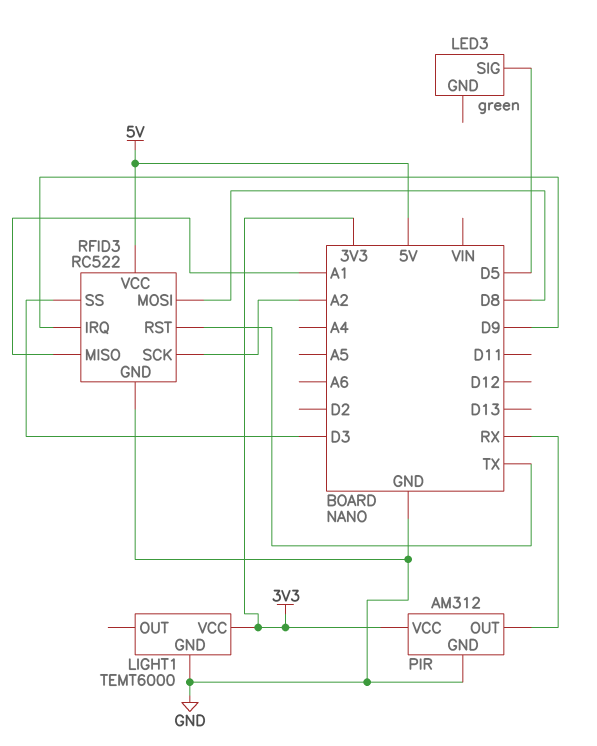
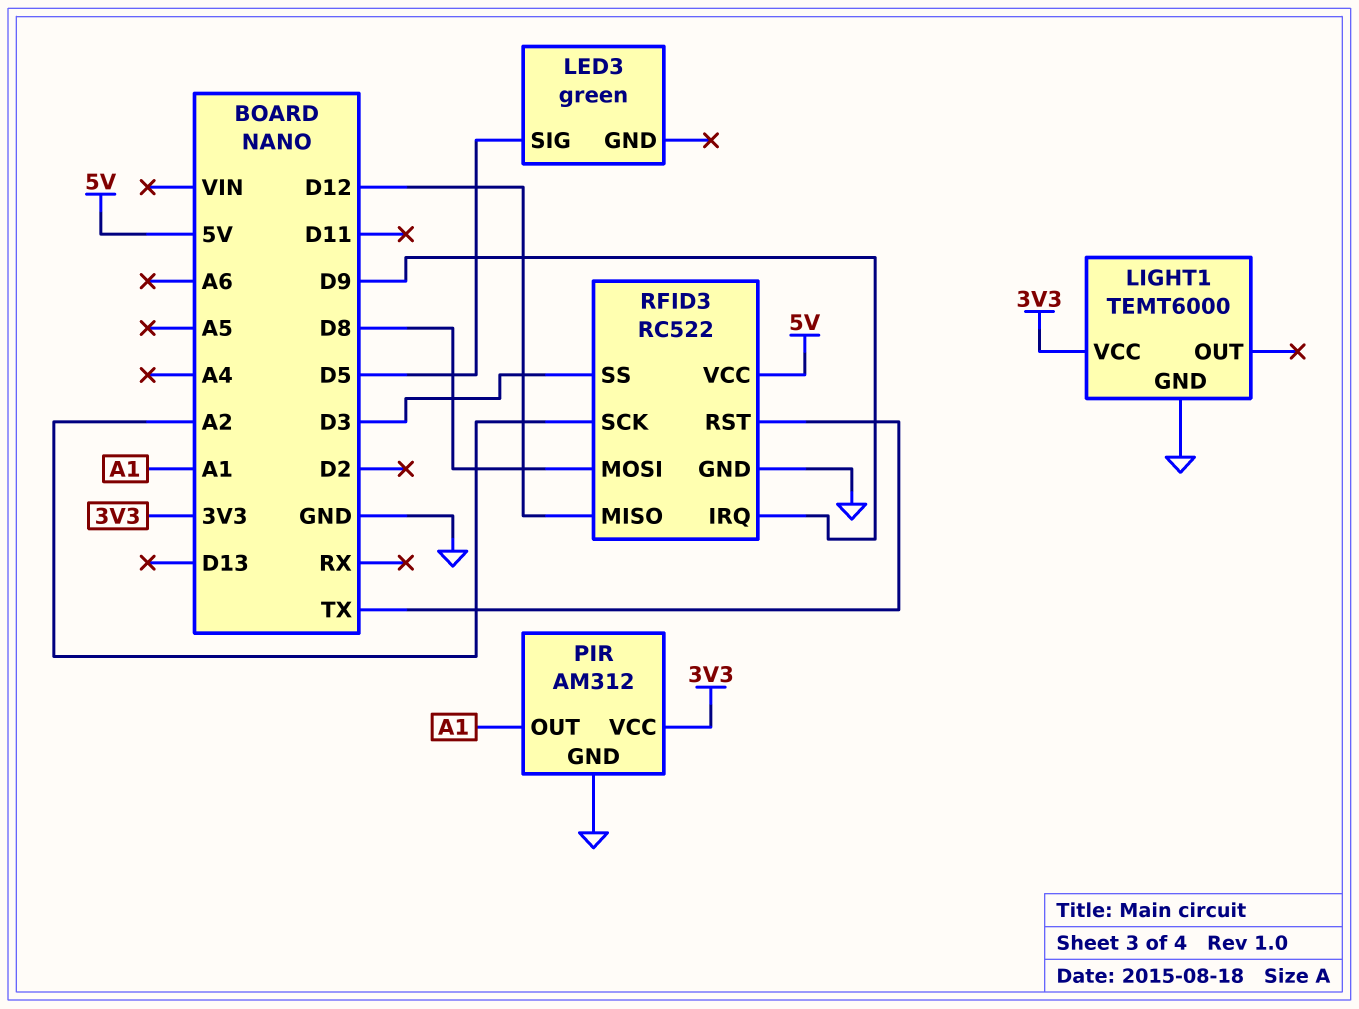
PIR pin OUT: RX -> A1
RFID3 pin MISO: A1 -> D12

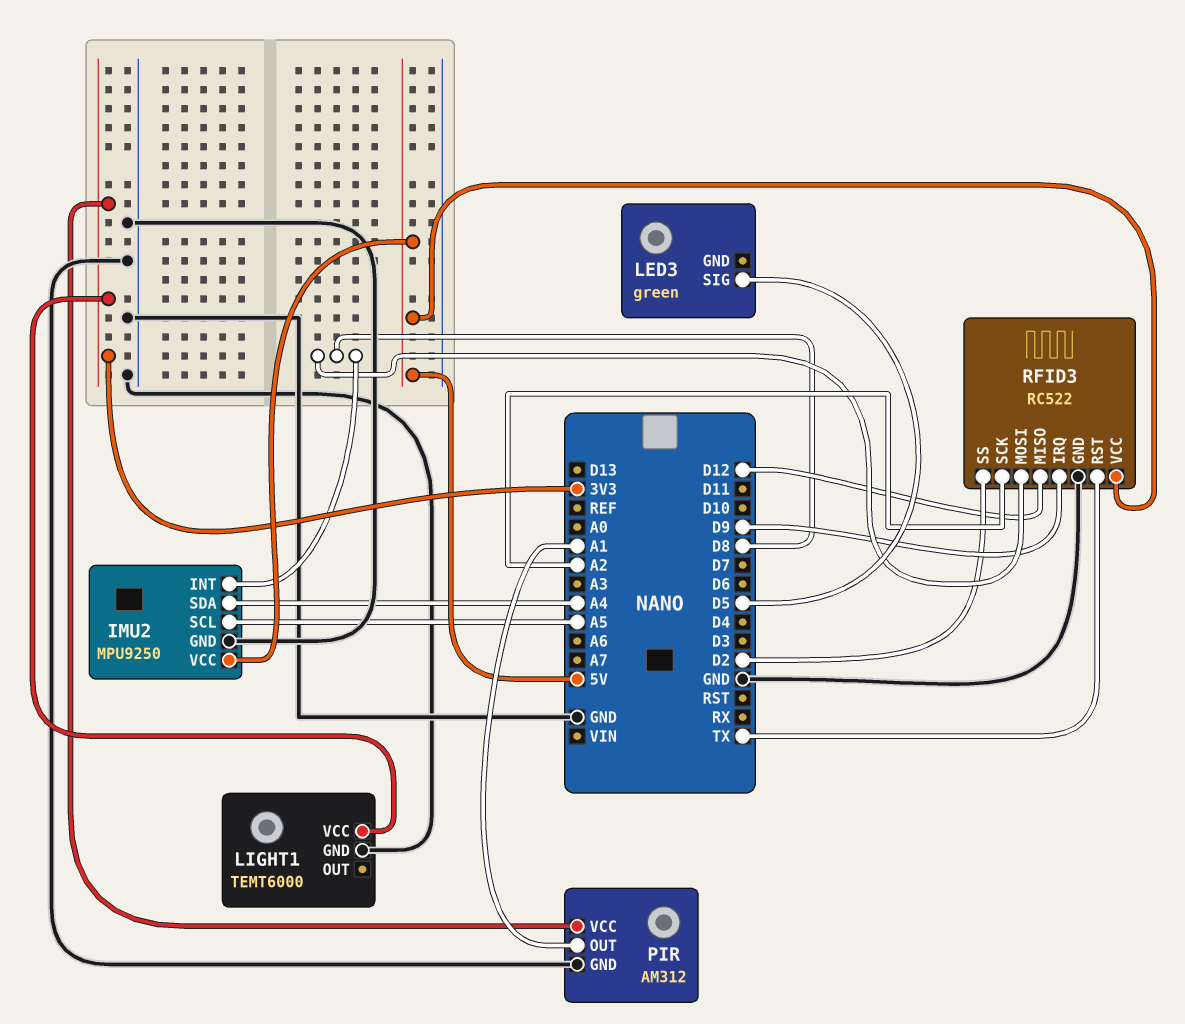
IMU2: none -> MPU9250
IMU2 pin GND: none -> GND
IMU2 pin INT: none -> D8
IMU2 pin SCL: none -> A5
IMU2 pin SDA: none -> A4
IMU2 pin VCC: none -> 5V
RFID3 pin SS: D3 -> D2

